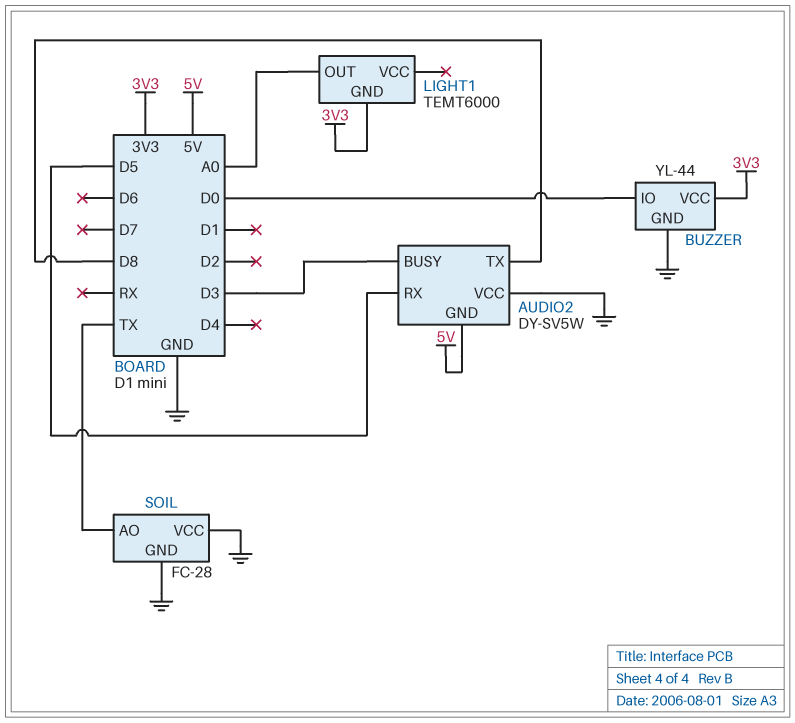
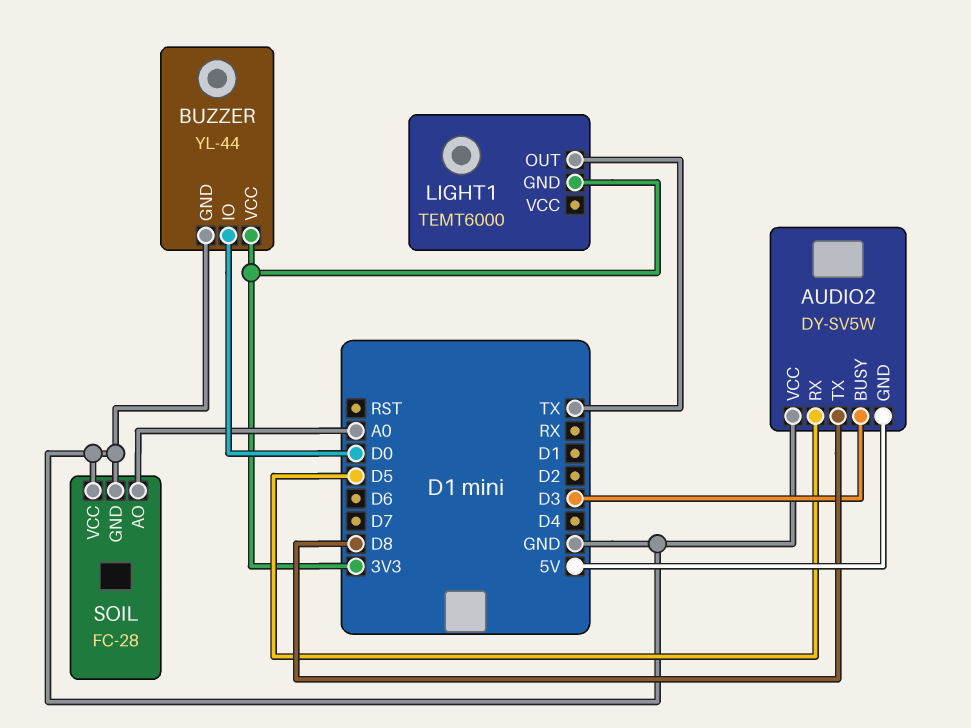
LIGHT1 pin OUT: A0 -> TX
SOIL pin AO: TX -> A0

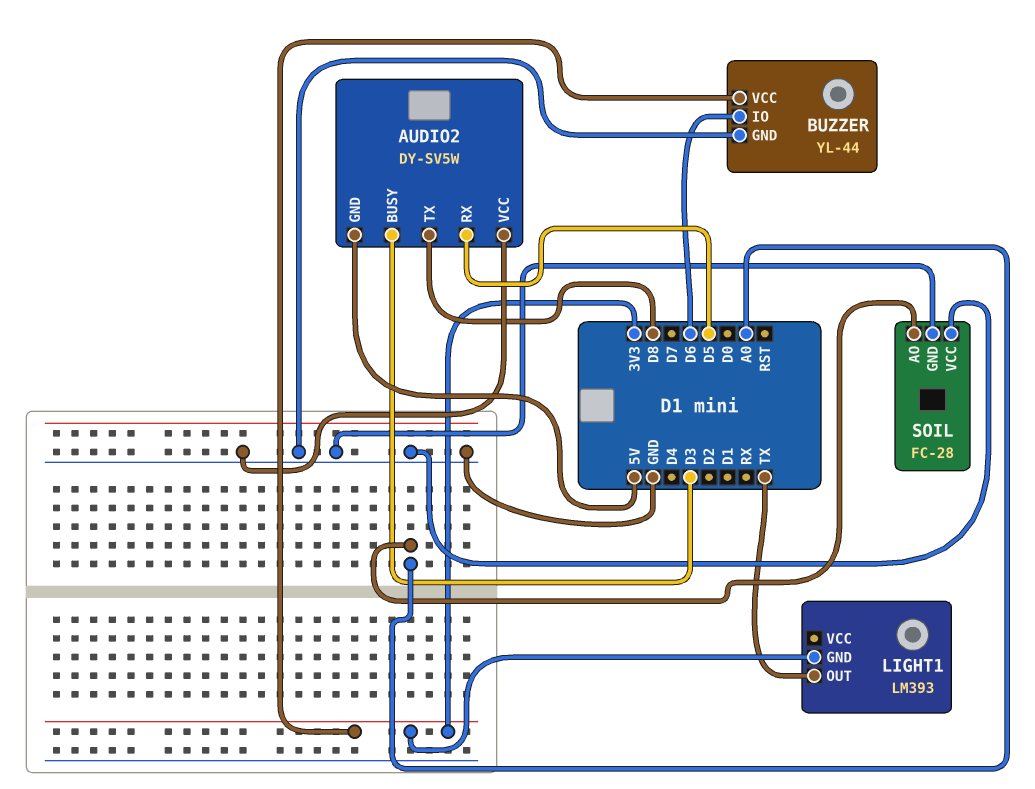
BUZZER pin IO: D0 -> D6
LIGHT1: TEMT6000 -> LM393

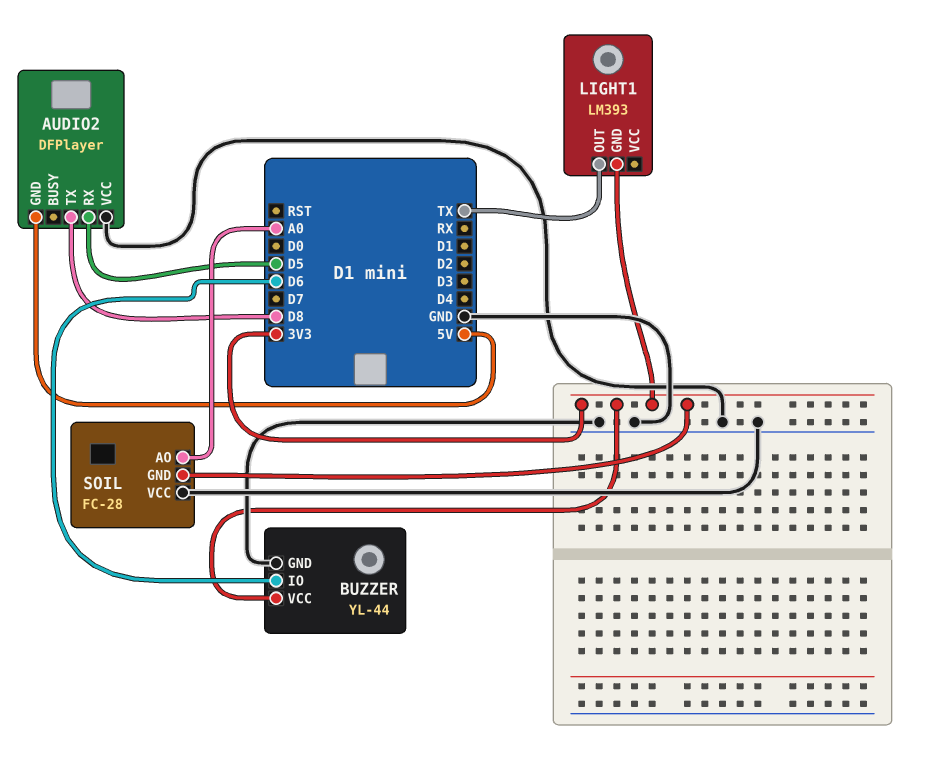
AUDIO2: DY-SV5W -> DFPlayer
AUDIO2 pin BUSY: D3 -> none
SOIL pin GND: GND -> 3V3

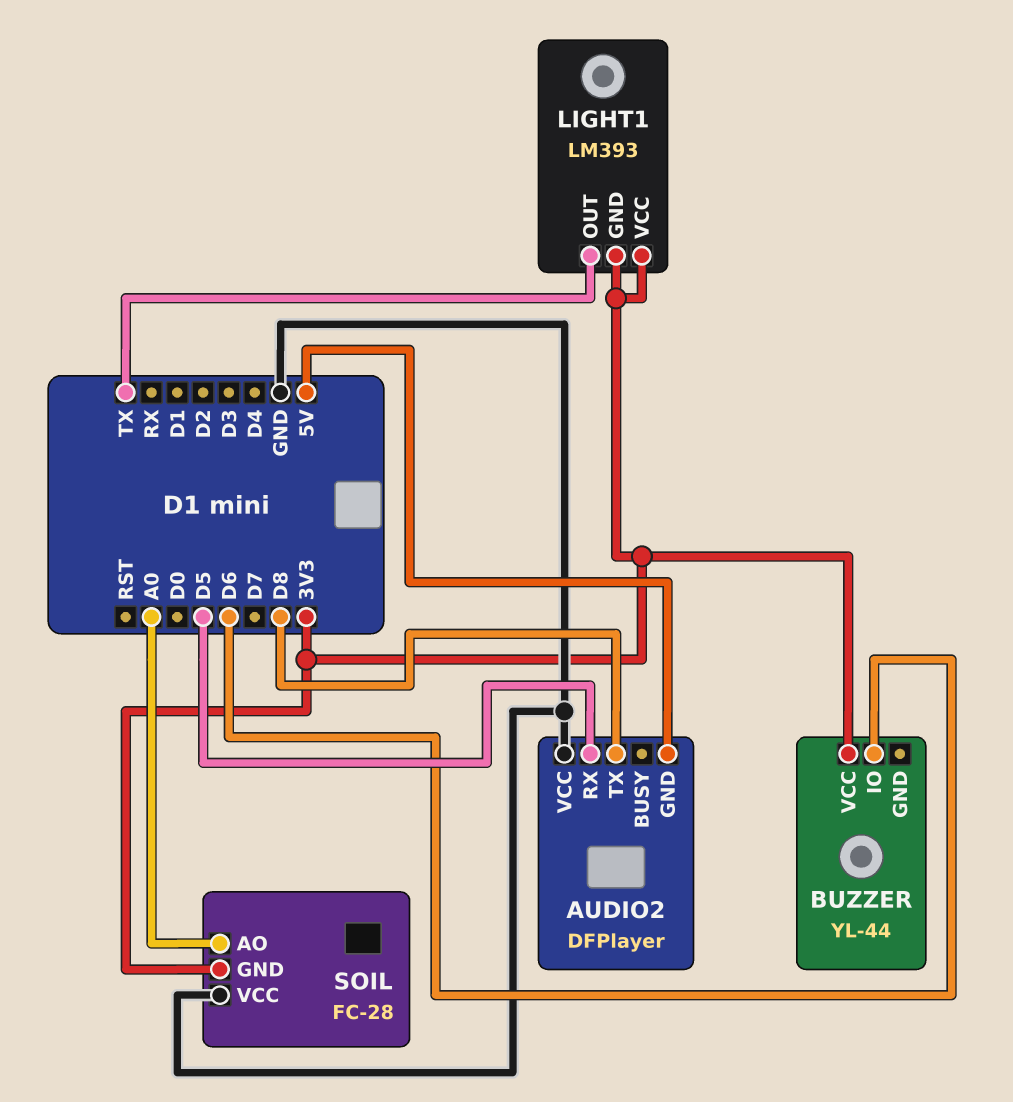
BUZZER pin GND: GND -> none
LIGHT1 pin VCC: none -> 3V3

